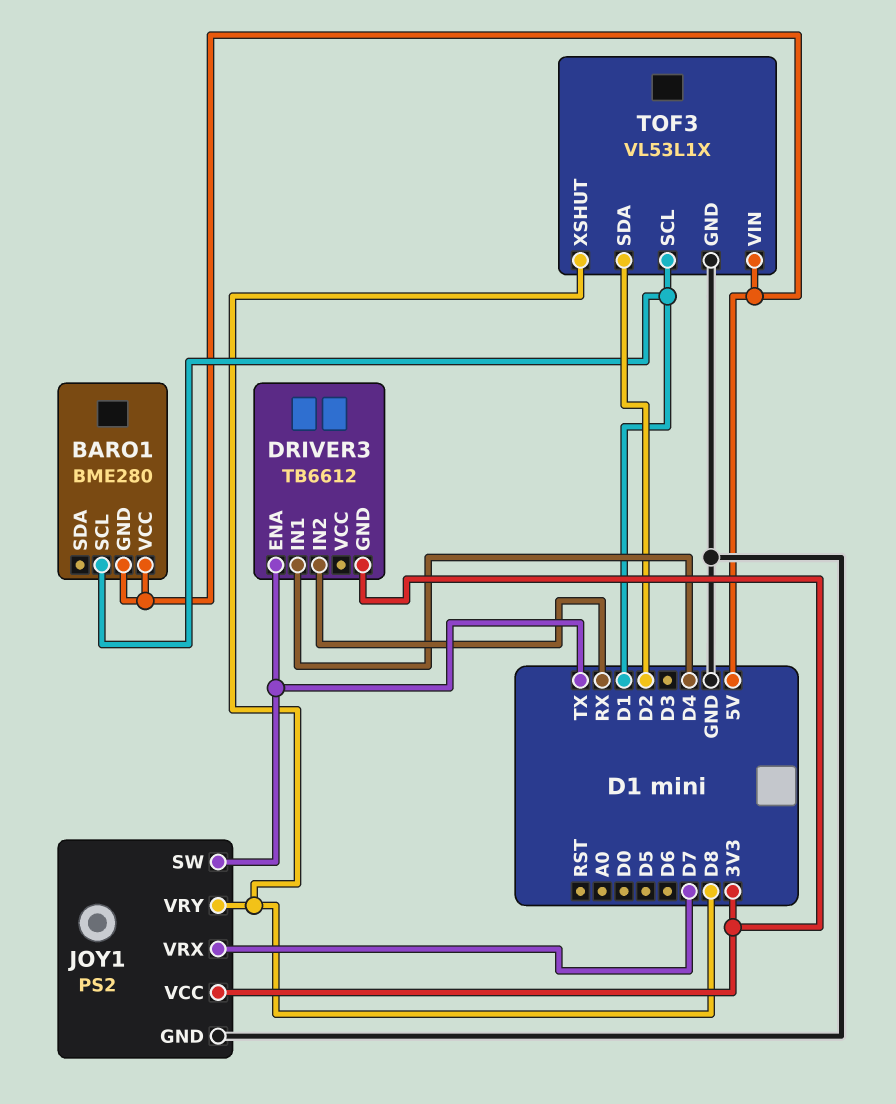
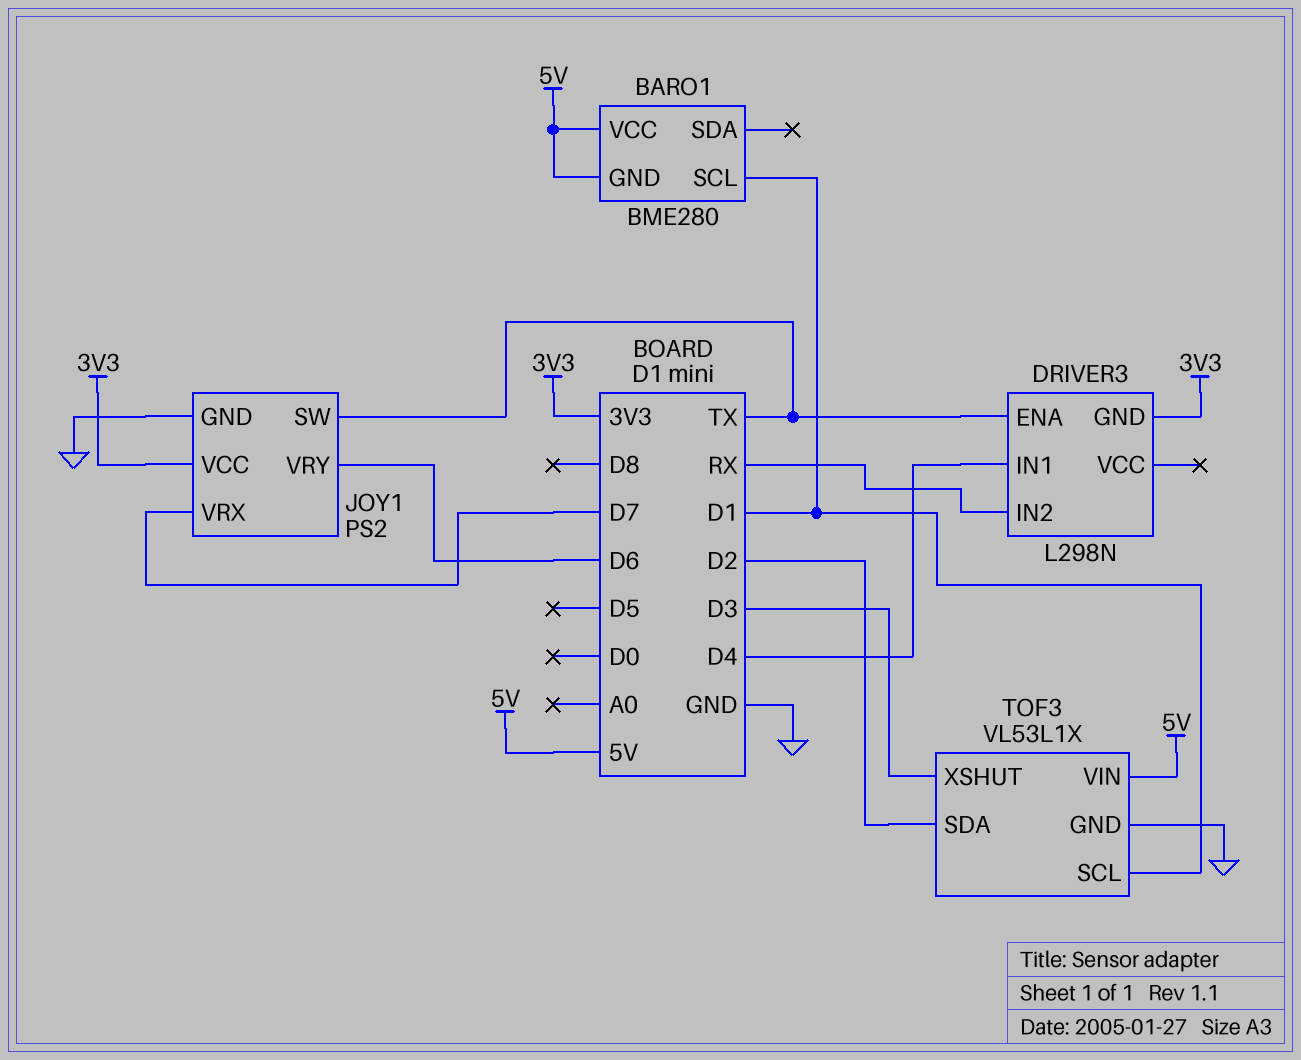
DRIVER3: TB6612 -> L298N
JOY1 pin VRY: D8 -> D6
TOF3 pin XSHUT: D8 -> D3

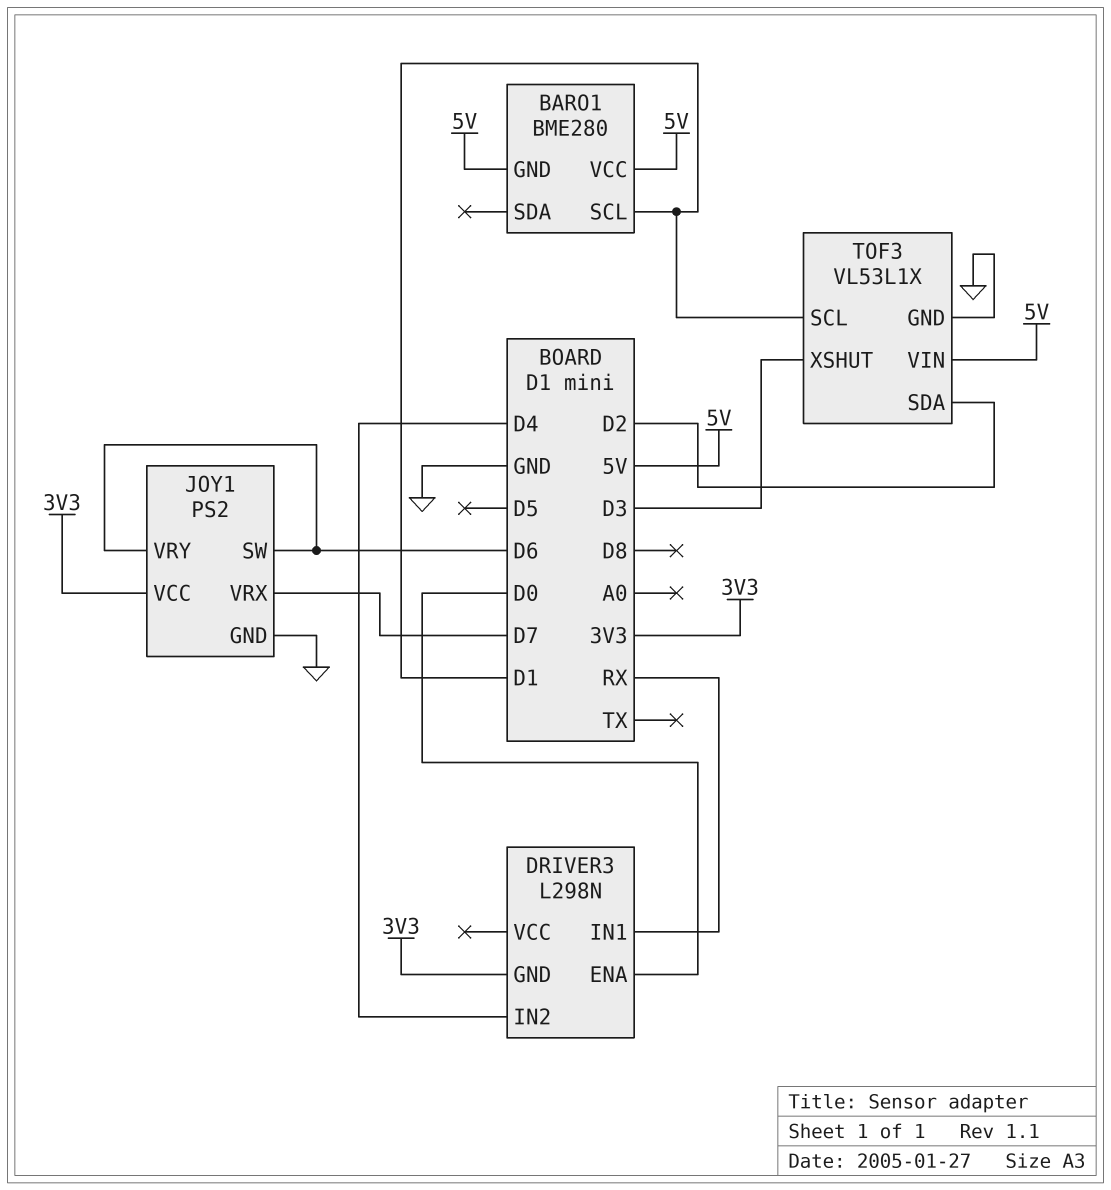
DRIVER3 pin ENA: TX -> D0
DRIVER3 pin IN1: D4 -> RX
DRIVER3 pin IN2: RX -> D4
JOY1 pin SW: TX -> D6

